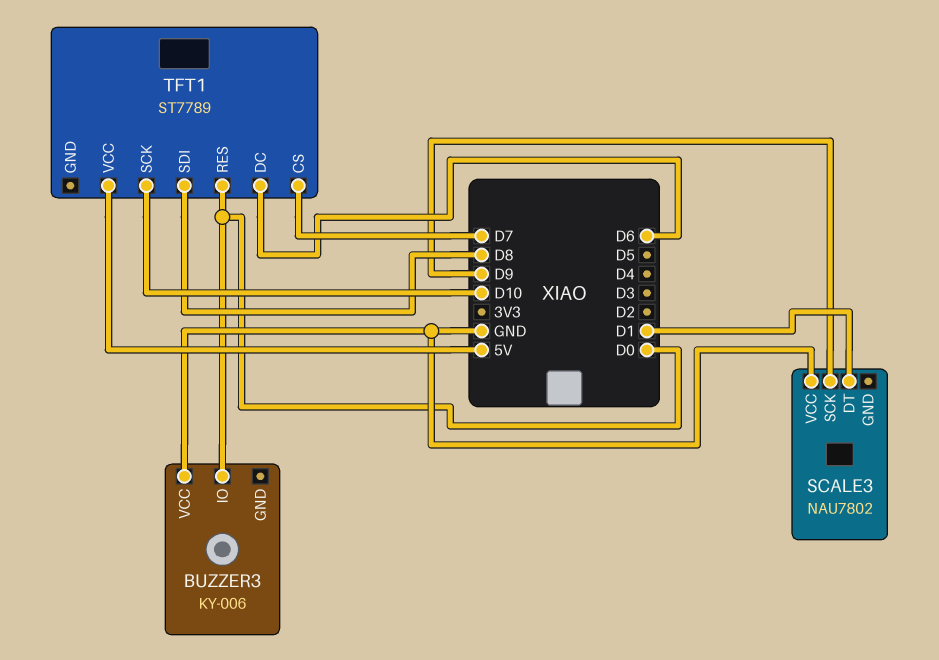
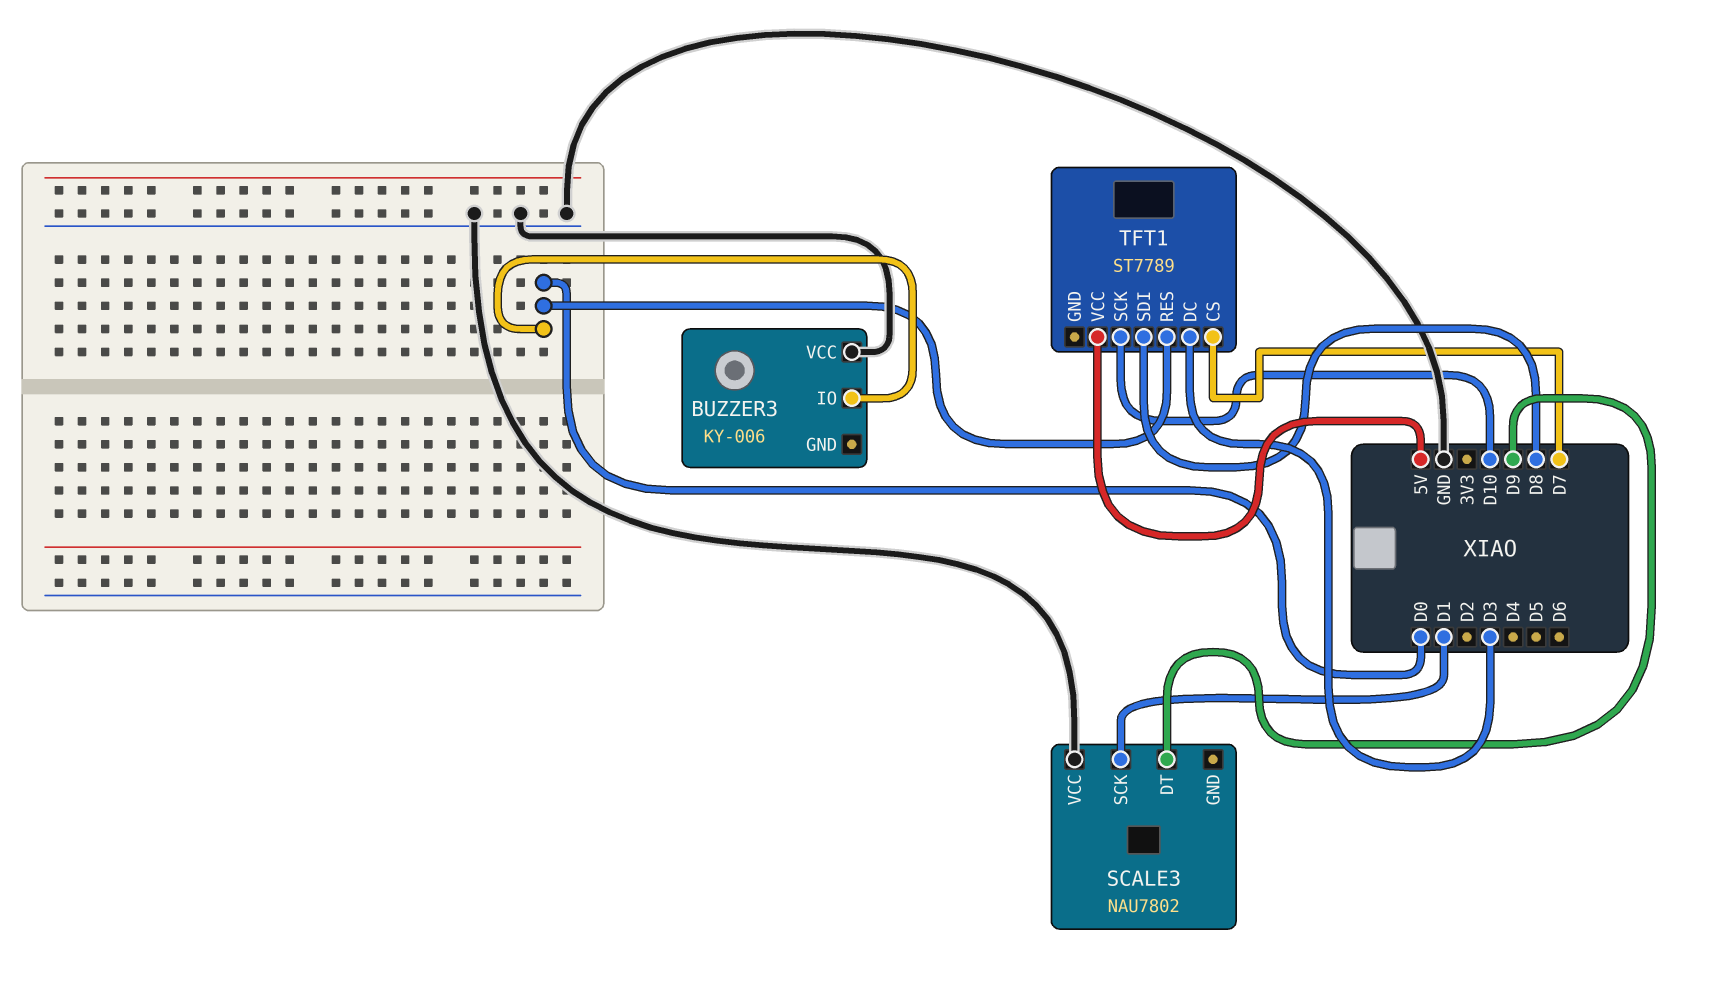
SCALE3 pin DT: D1 -> D9
SCALE3 pin SCK: D9 -> D1
TFT1 pin DC: D6 -> D3

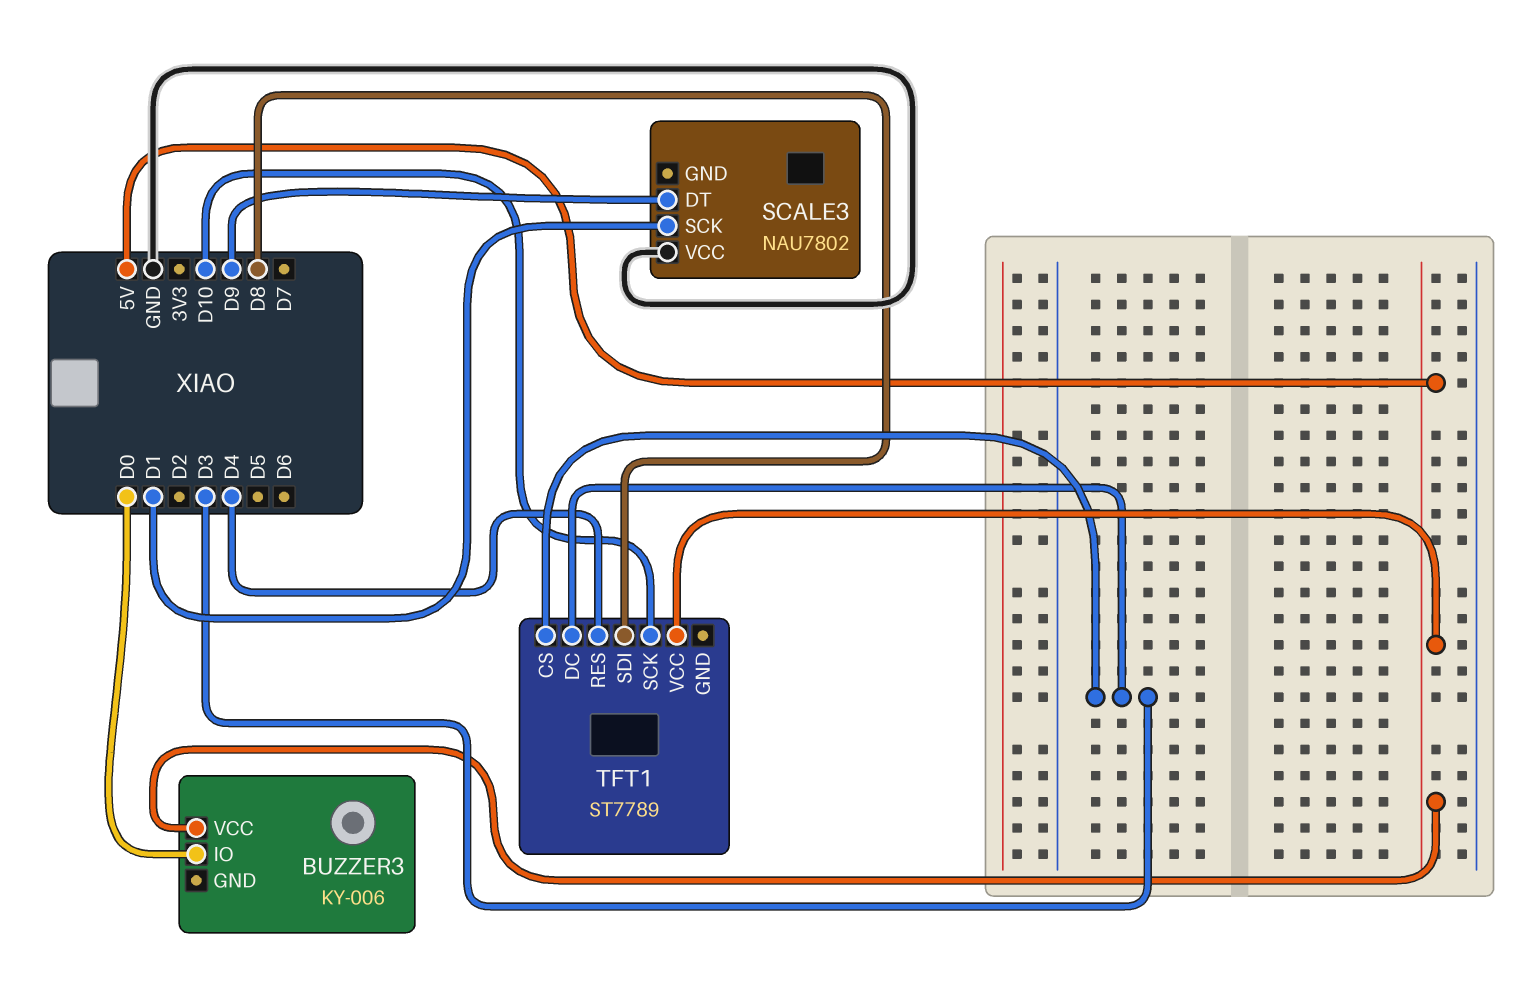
BUZZER3 pin VCC: GND -> 5V
TFT1 pin CS: D7 -> D3
TFT1 pin RES: D0 -> D4

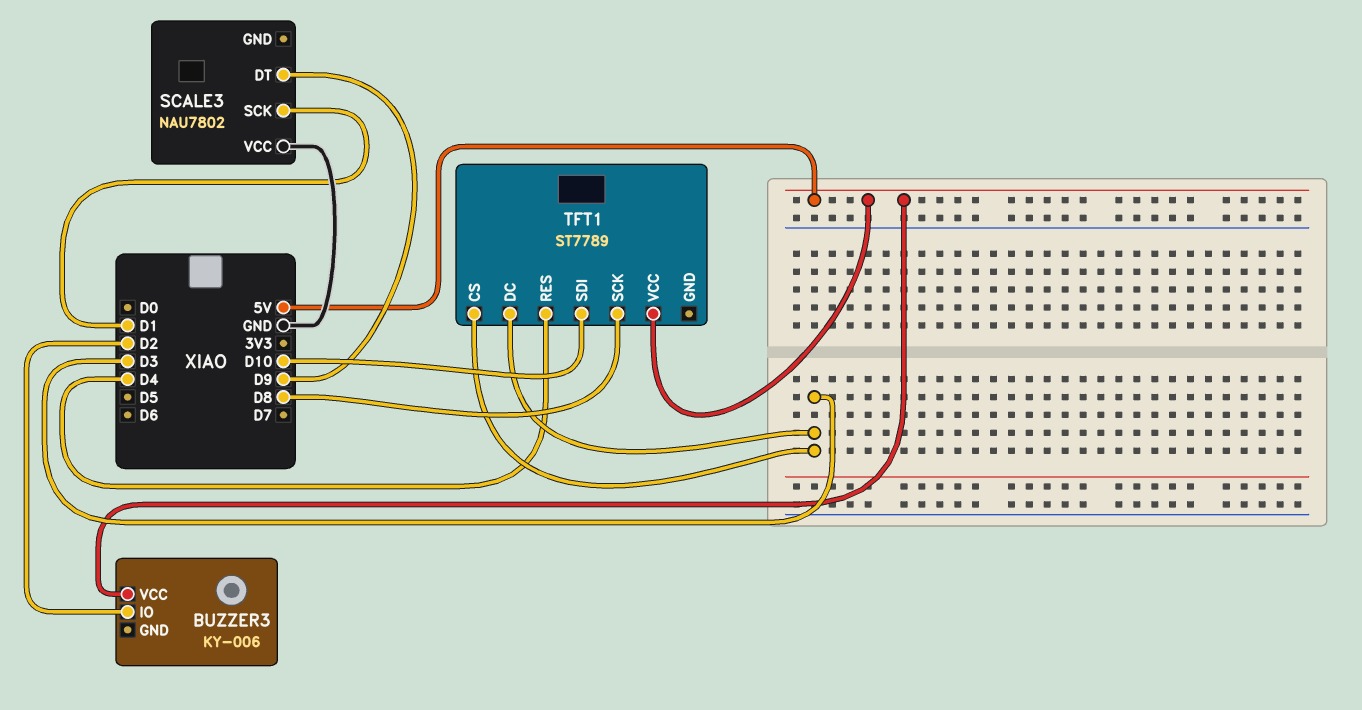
BUZZER3 pin IO: D0 -> D2
TFT1 pin SCK: D10 -> D8
TFT1 pin SDI: D8 -> D10

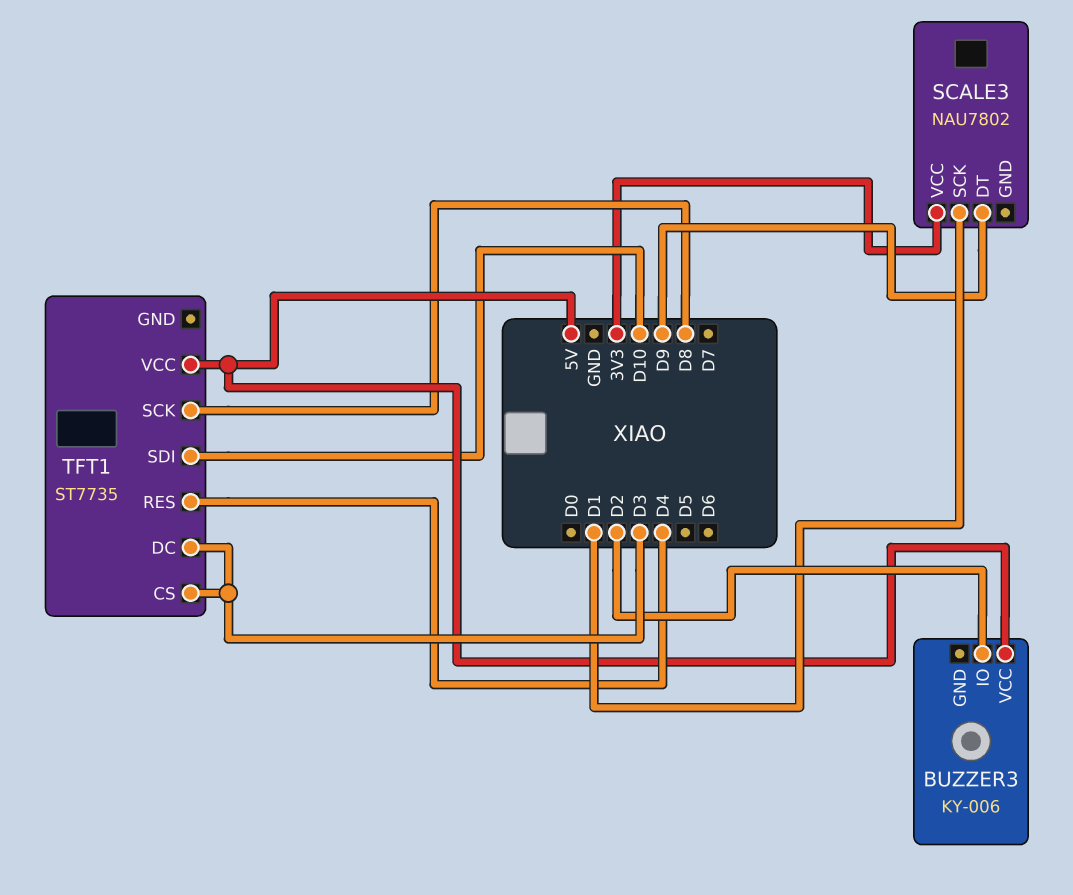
SCALE3 pin VCC: GND -> 3V3
TFT1: ST7789 -> ST7735

